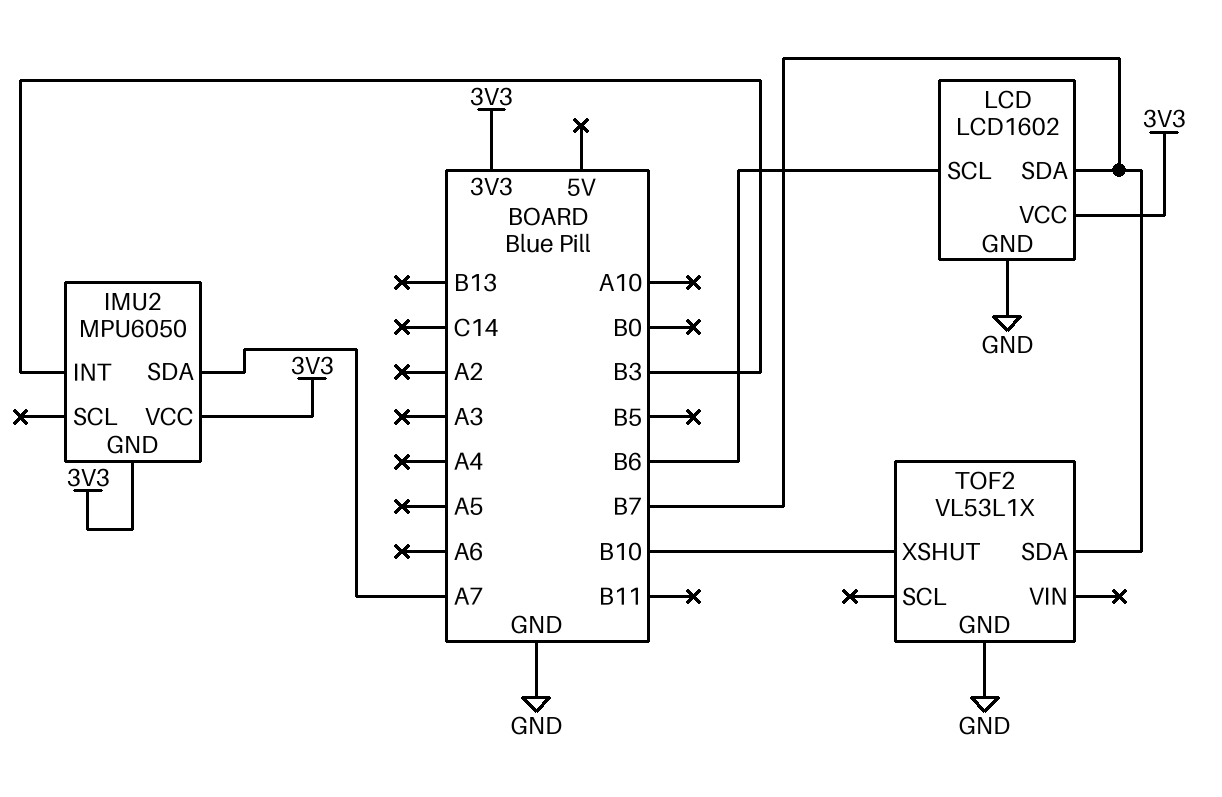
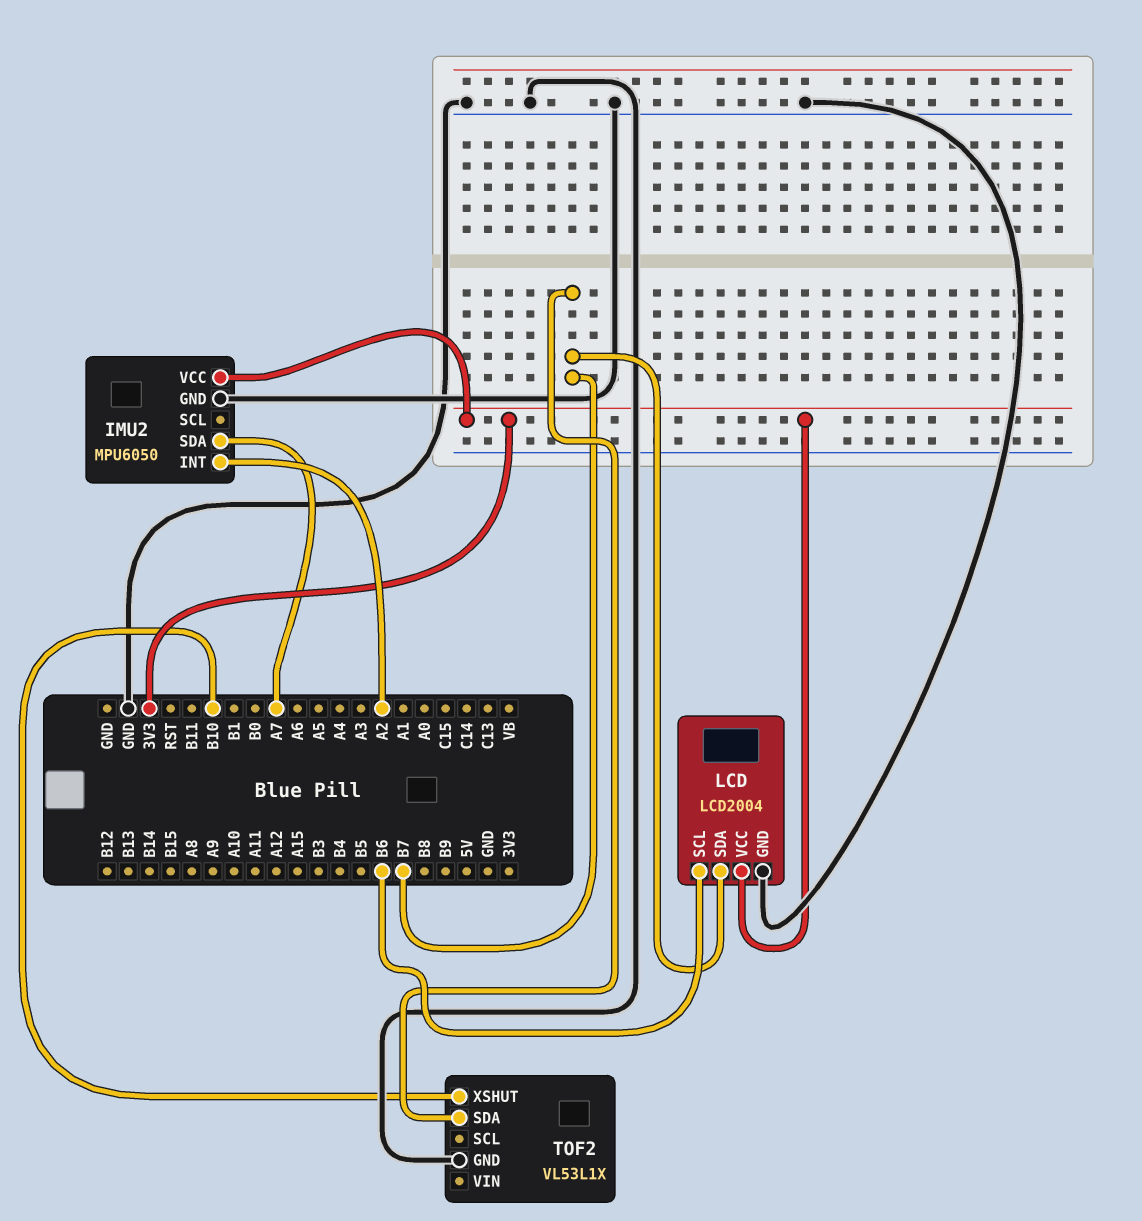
IMU2 pin GND: 3V3 -> GND
IMU2 pin INT: B3 -> A2
LCD: LCD1602 -> LCD2004

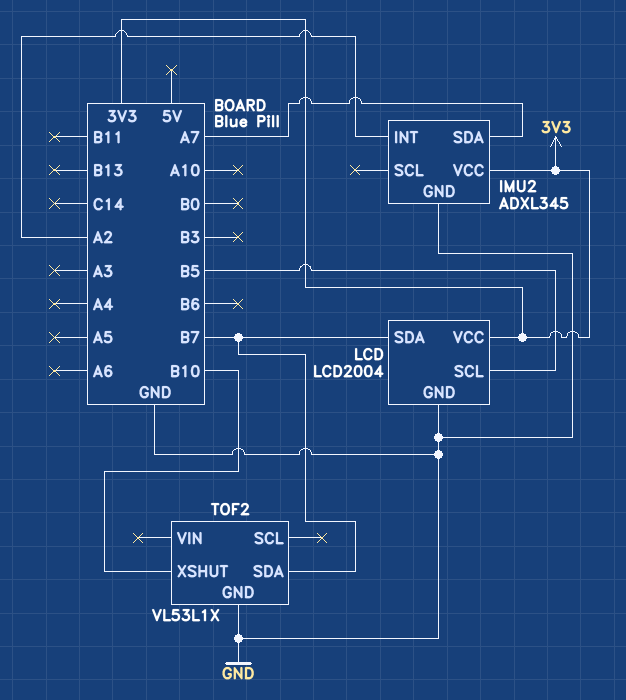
IMU2: MPU6050 -> ADXL345
LCD pin SCL: B6 -> B5

